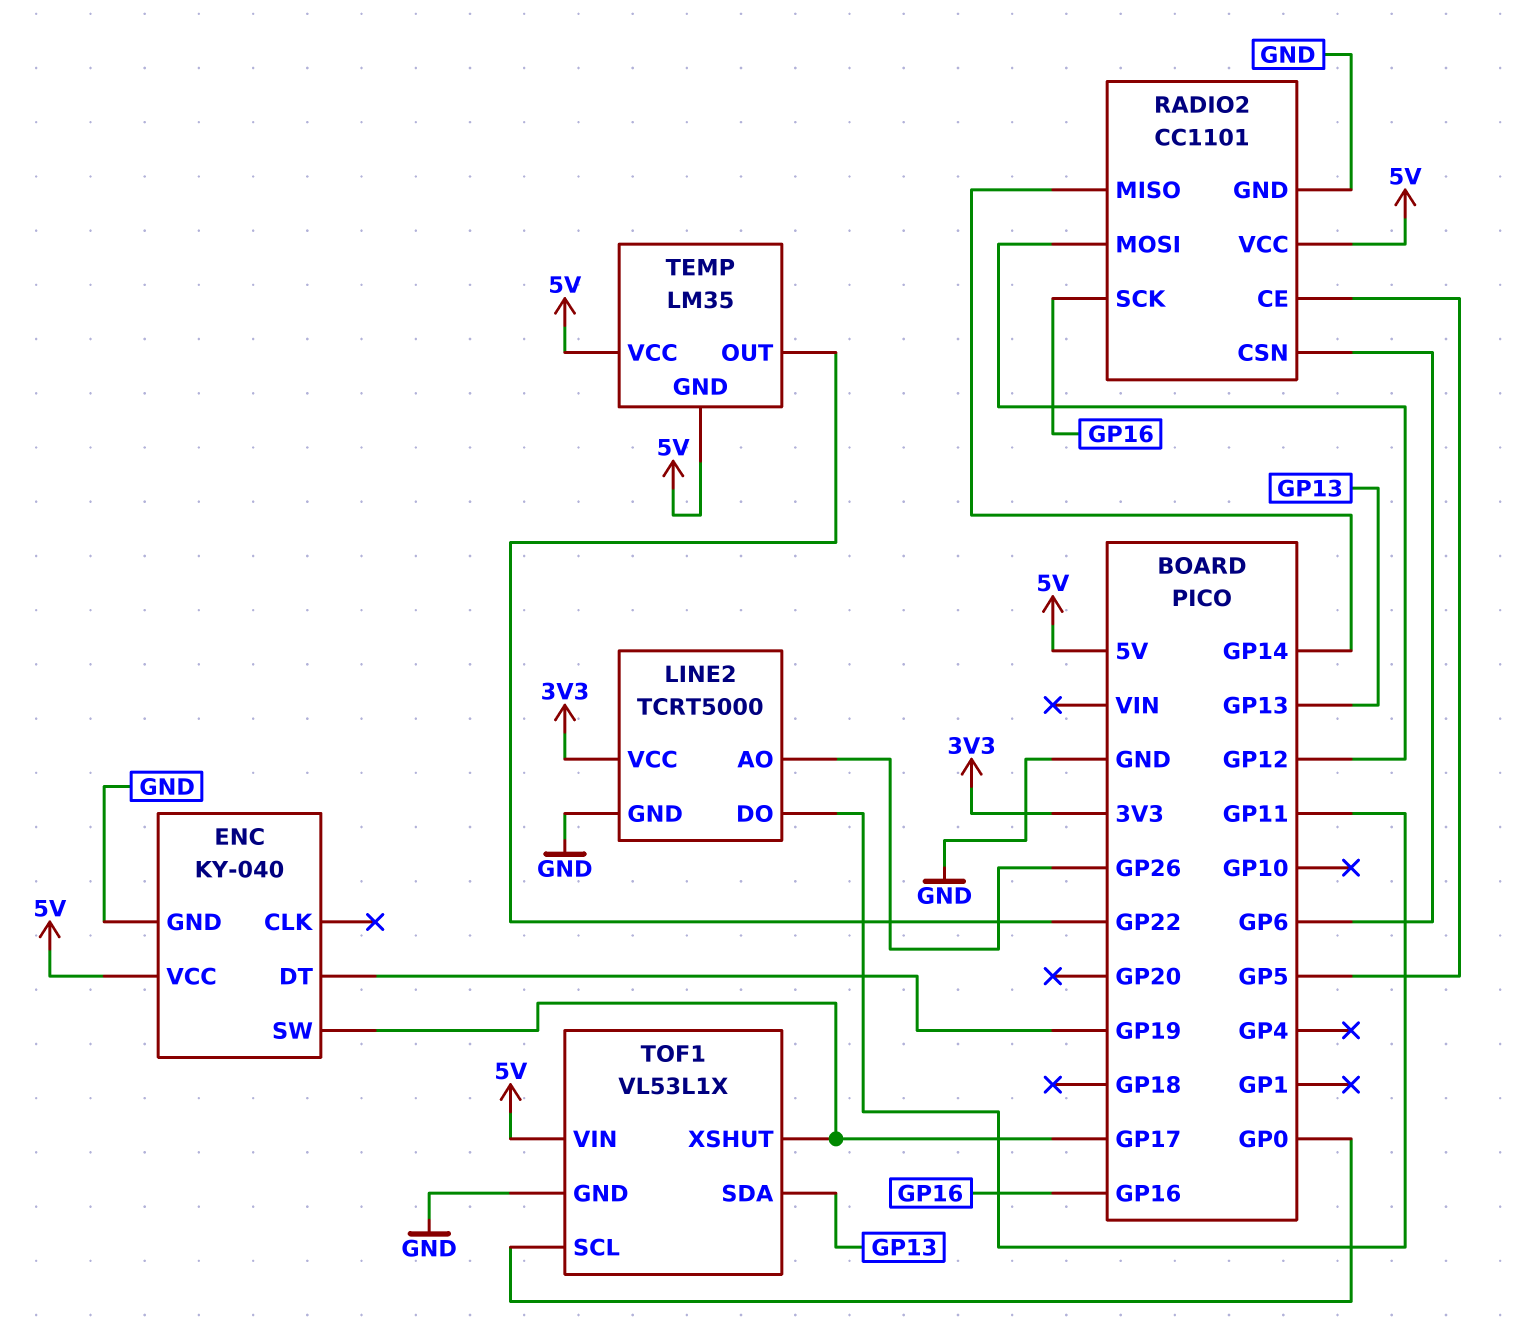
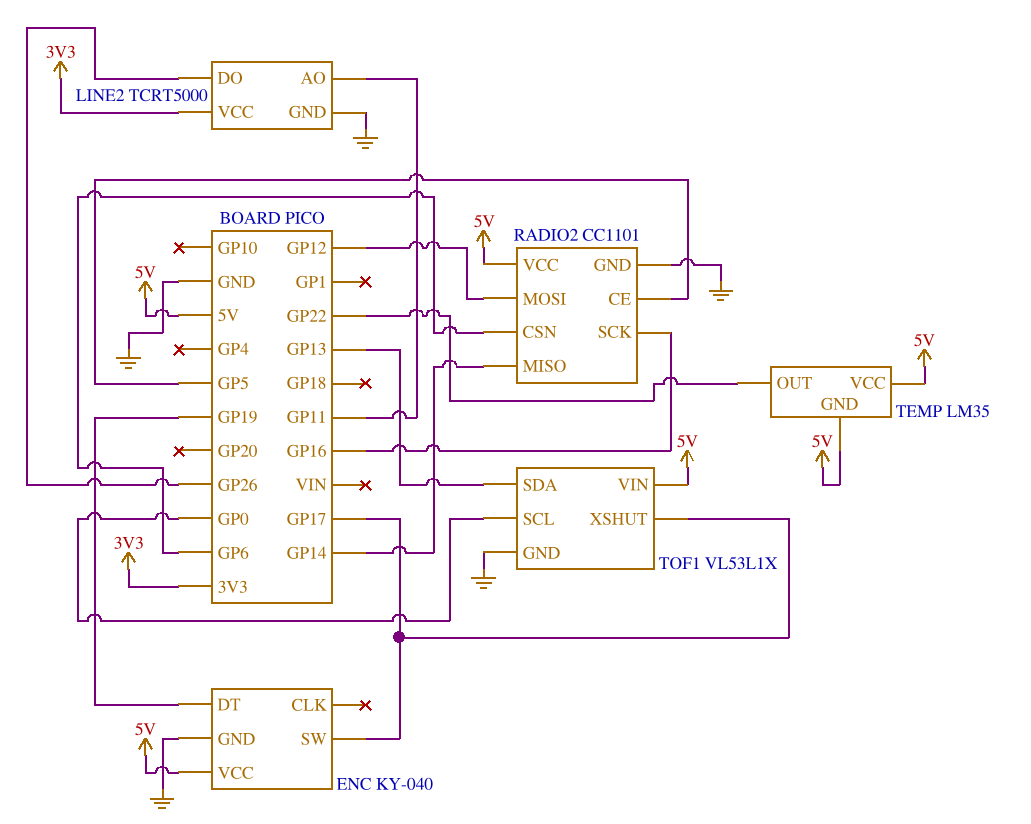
LINE2 pin AO: GP26 -> GP11
LINE2 pin DO: GP11 -> GP26

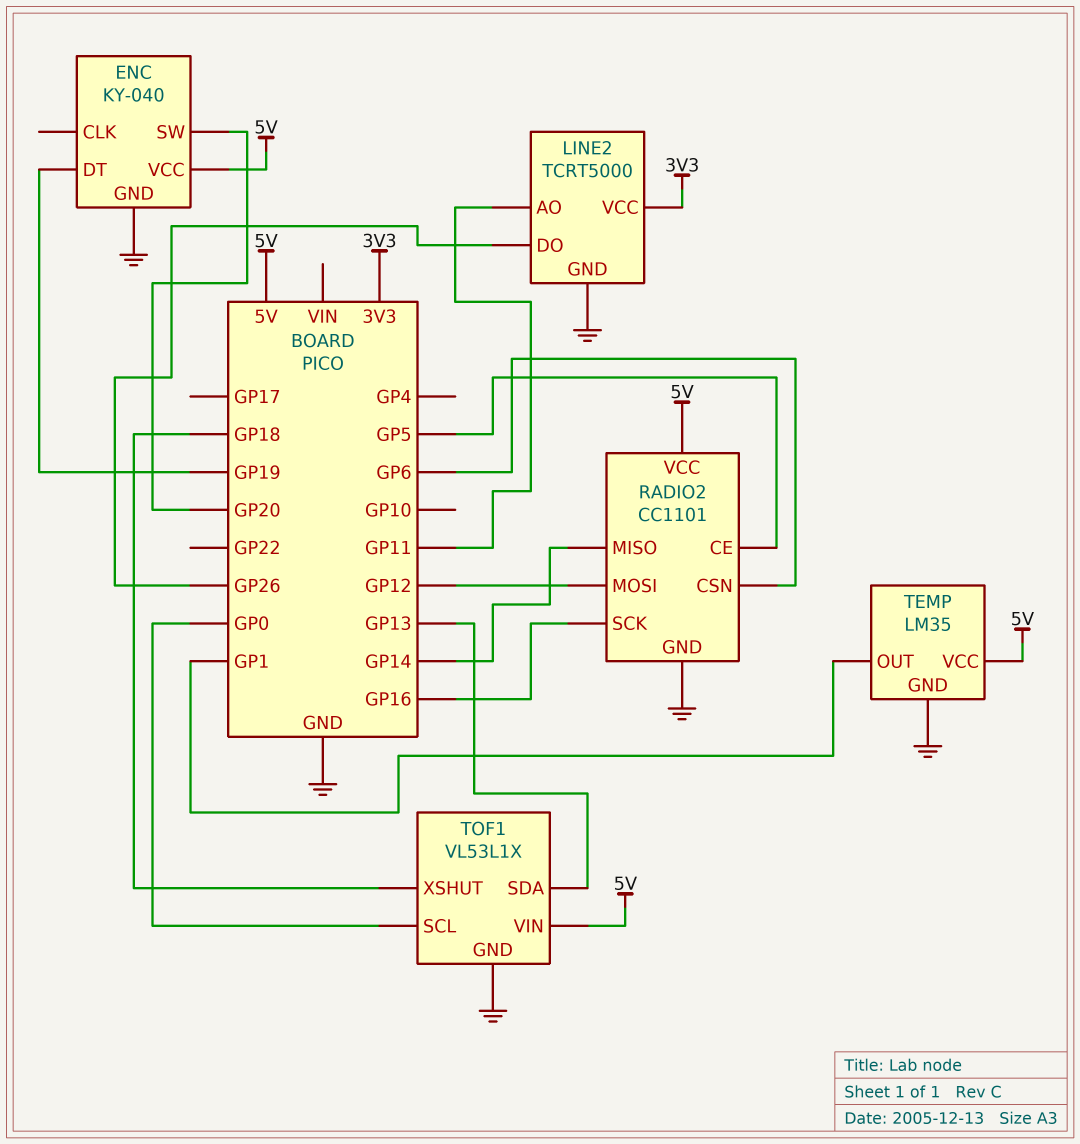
ENC pin SW: GP17 -> GP20
TEMP pin GND: 5V -> GND
TEMP pin OUT: GP22 -> GP1
TOF1 pin XSHUT: GP17 -> GP18

